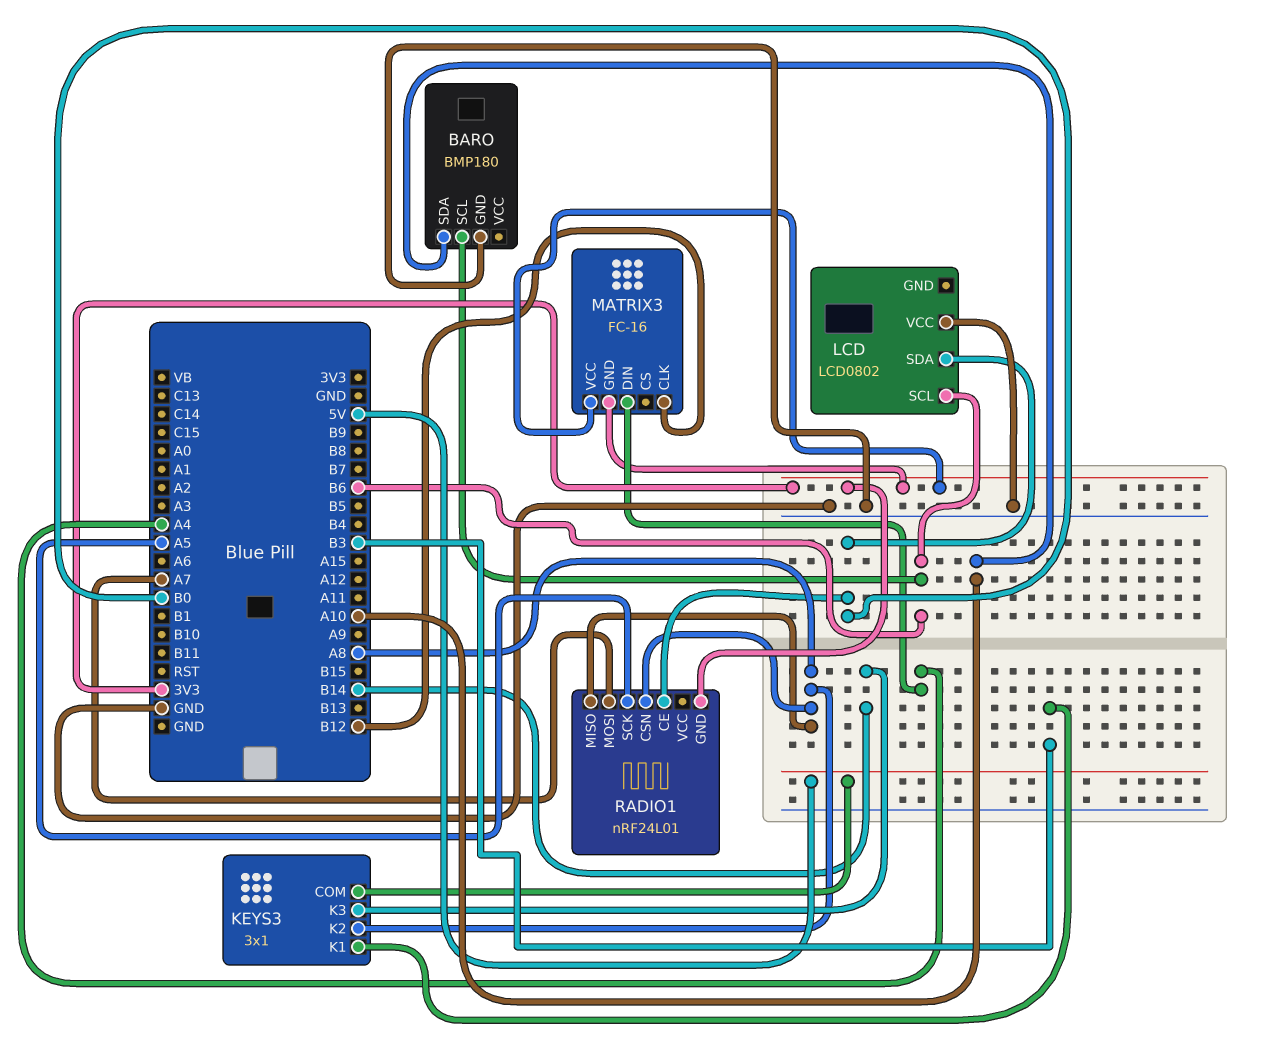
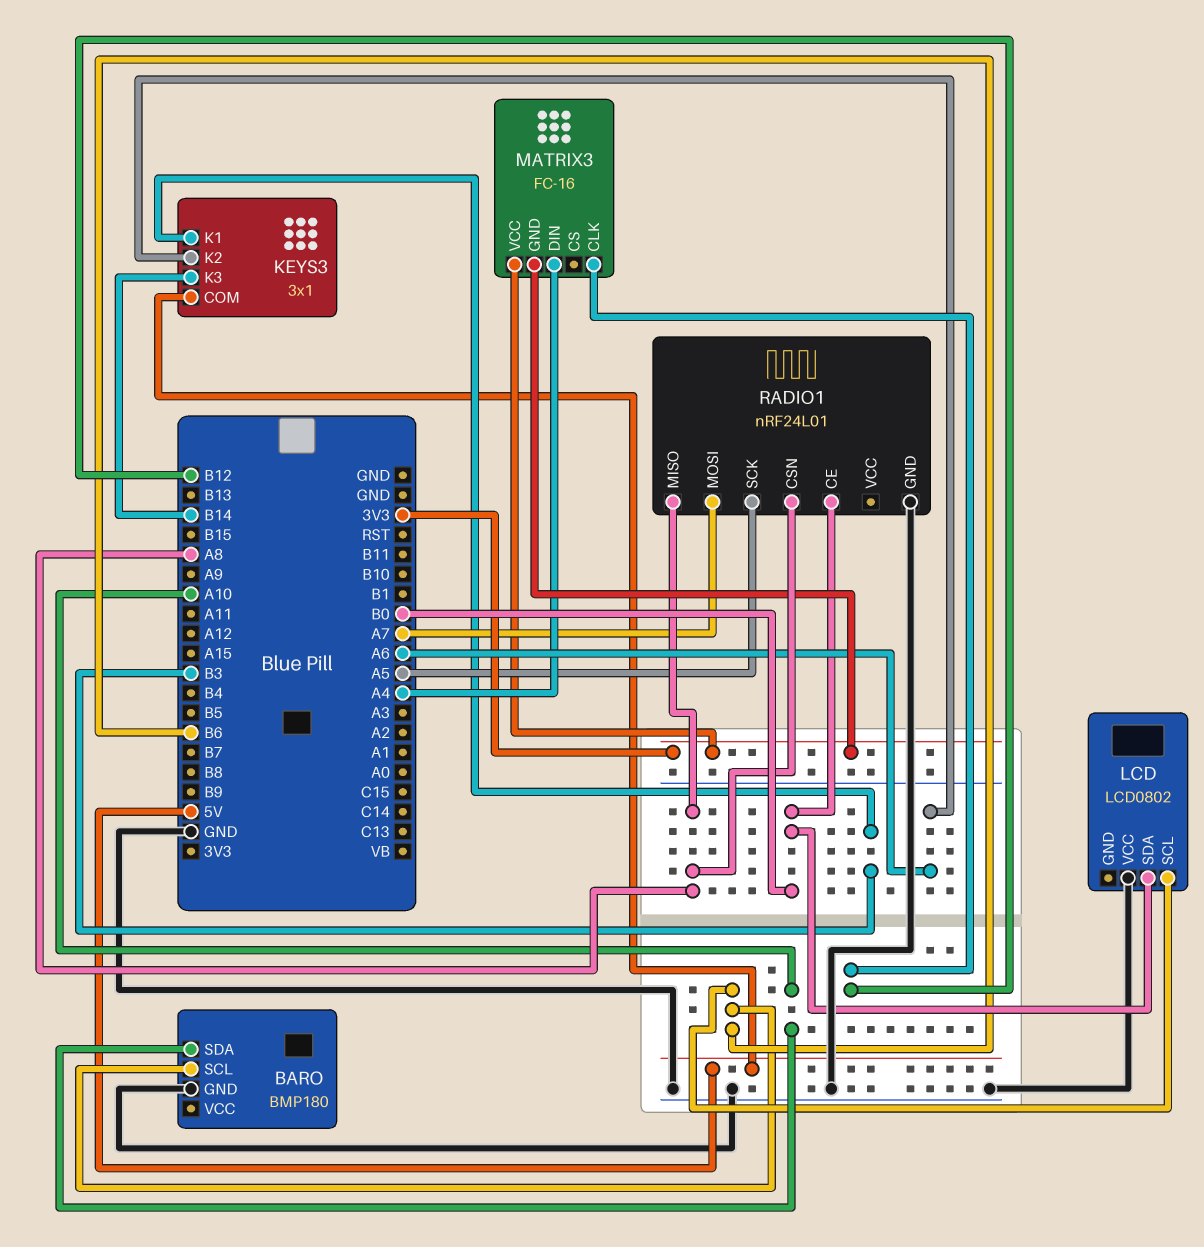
KEYS3 pin K2: A8 -> A6
RADIO1 pin GND: 3V3 -> GND

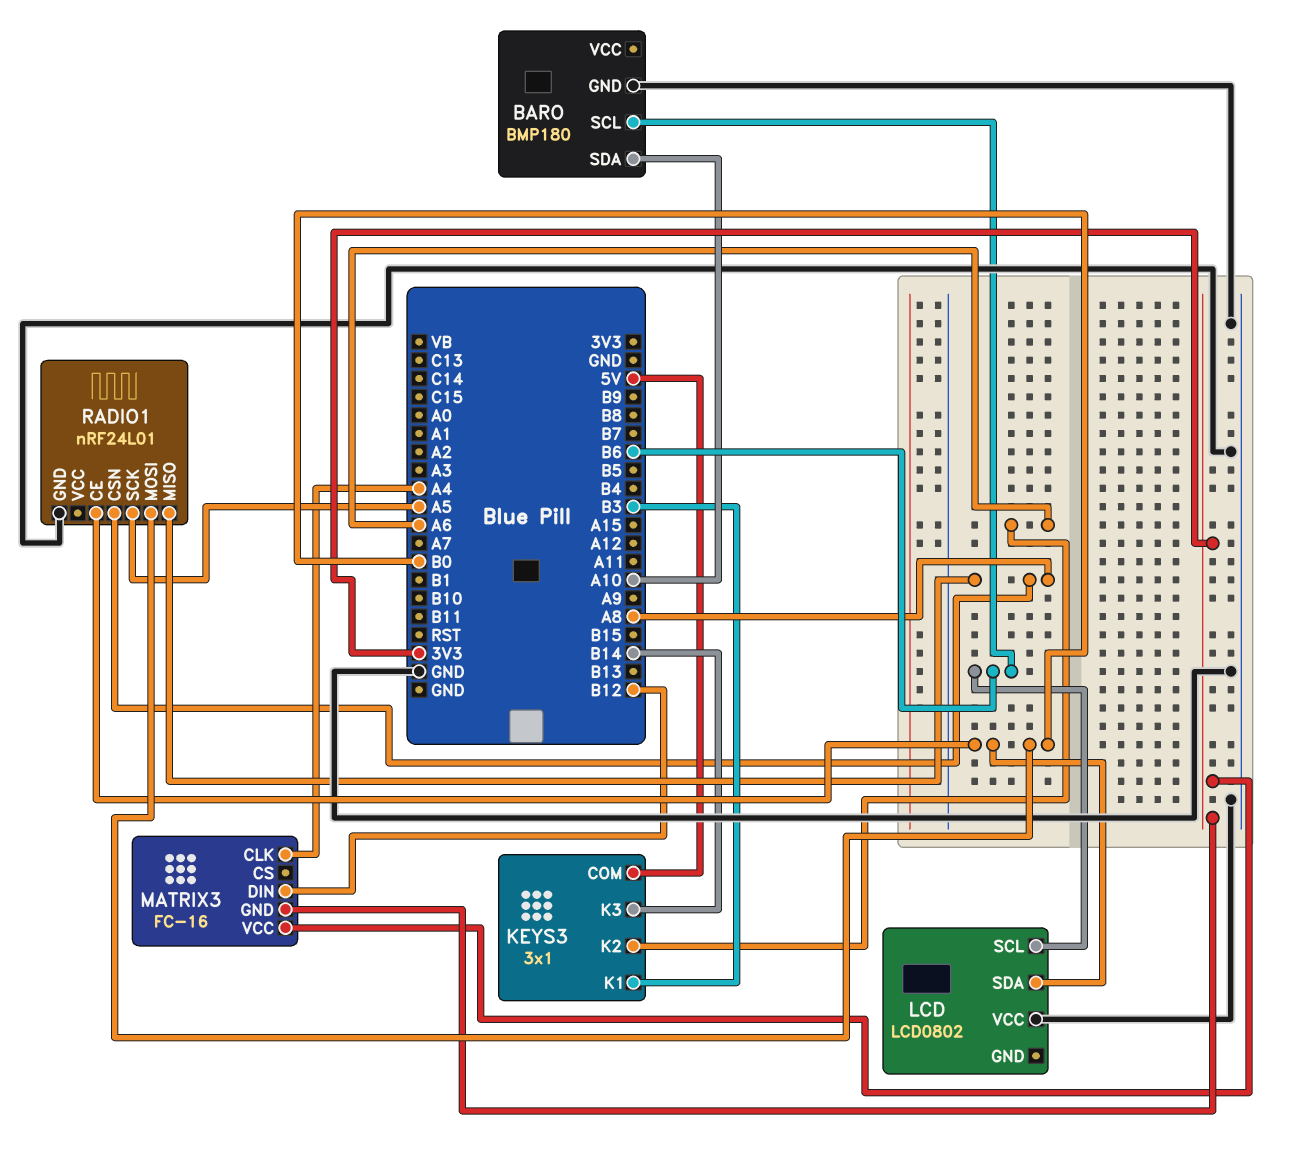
MATRIX3 pin CLK: B12 -> A4
MATRIX3 pin DIN: A4 -> B12
RADIO1 pin MOSI: A7 -> B0

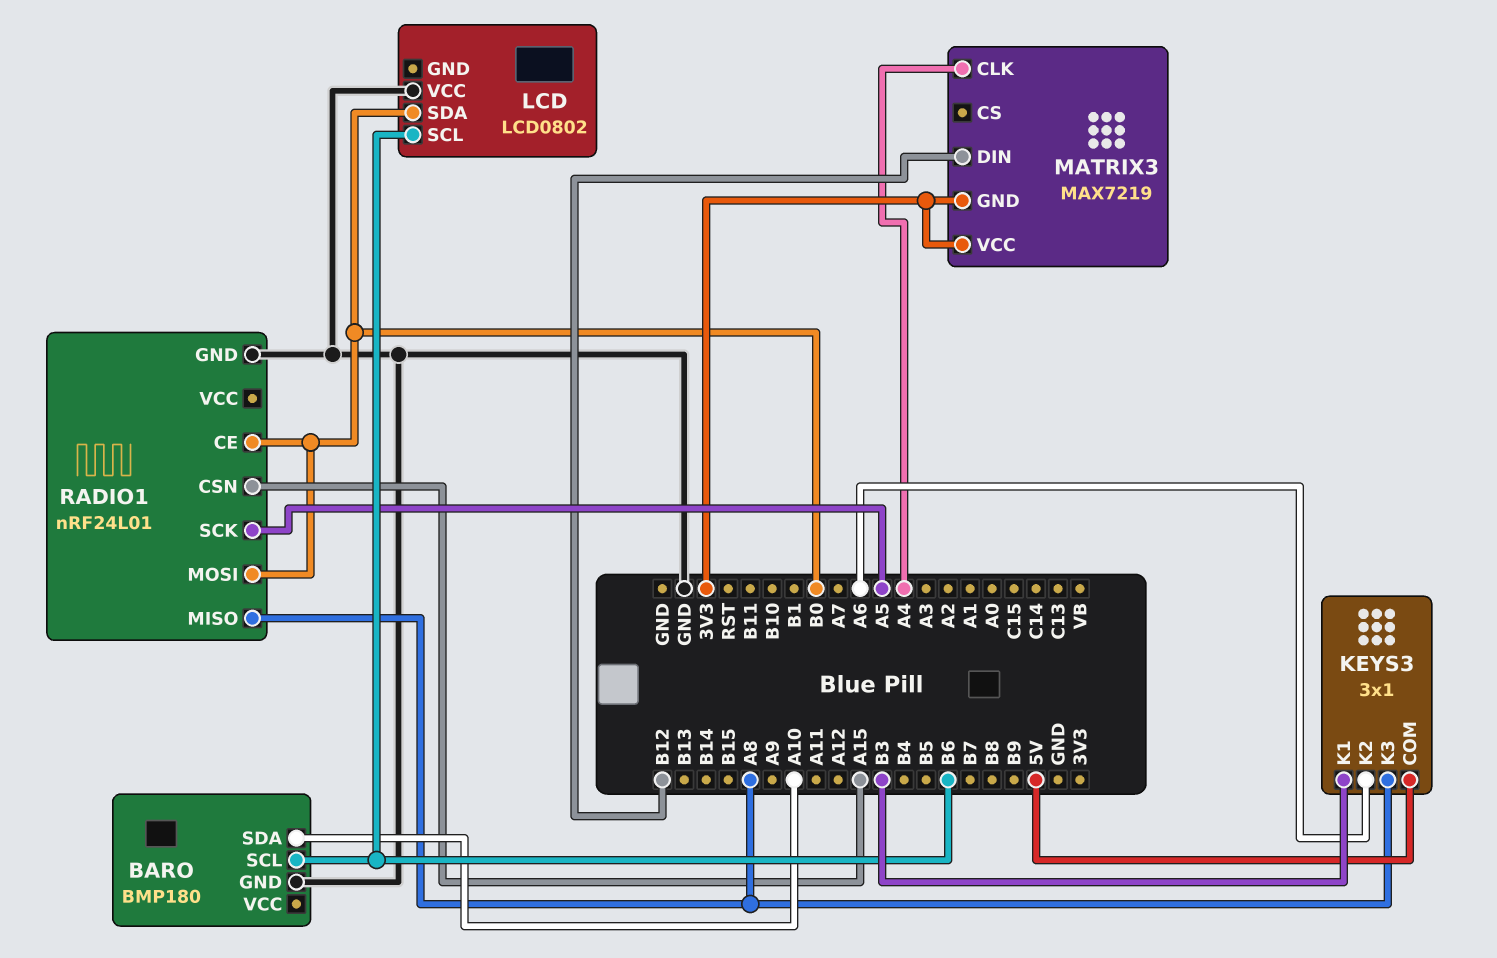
KEYS3 pin K3: B14 -> A8
MATRIX3: FC-16 -> MAX7219
RADIO1 pin CSN: A8 -> A15

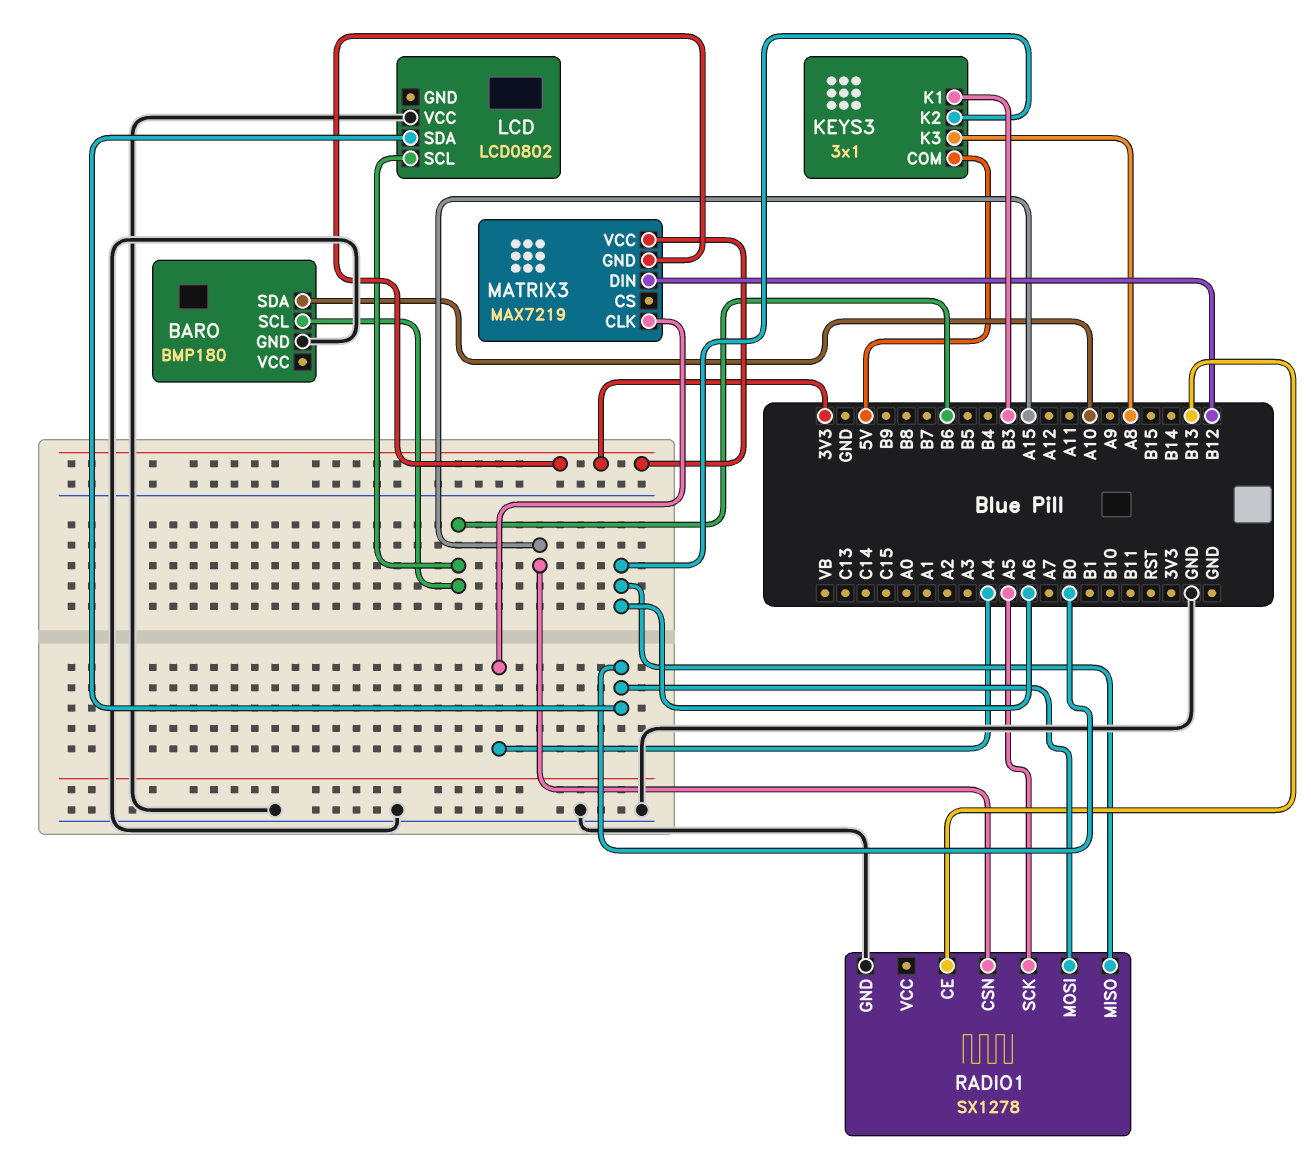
RADIO1: nRF24L01 -> SX1278
RADIO1 pin CE: B0 -> B13
RADIO1 pin MISO: A8 -> A6

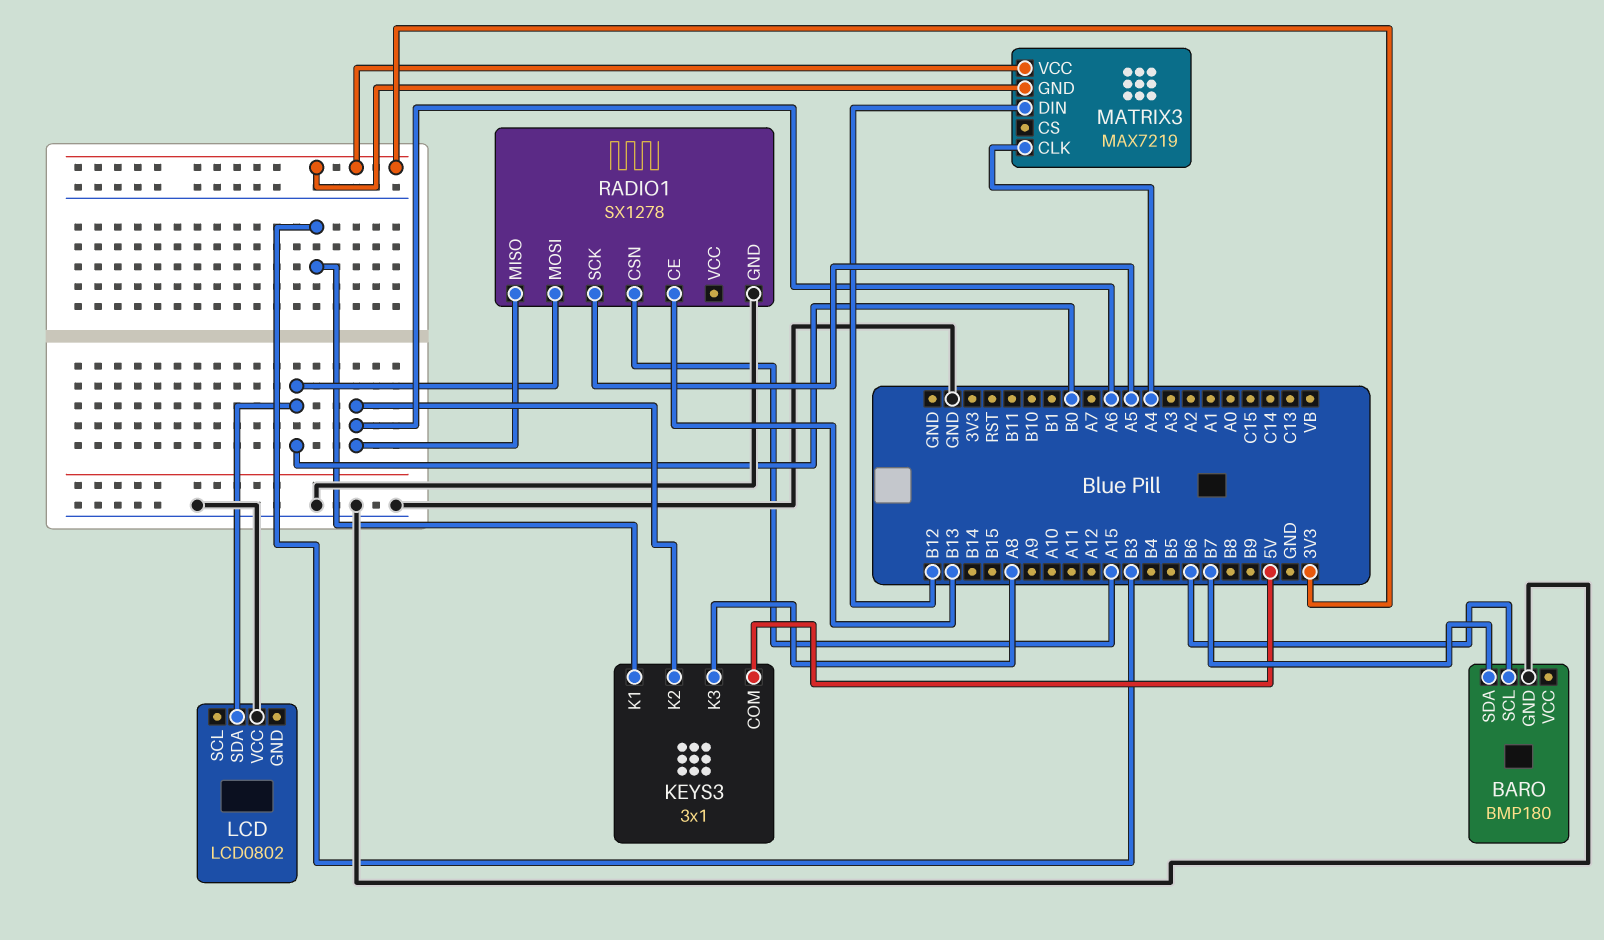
BARO pin SDA: A10 -> B7
LCD pin SCL: B6 -> none

